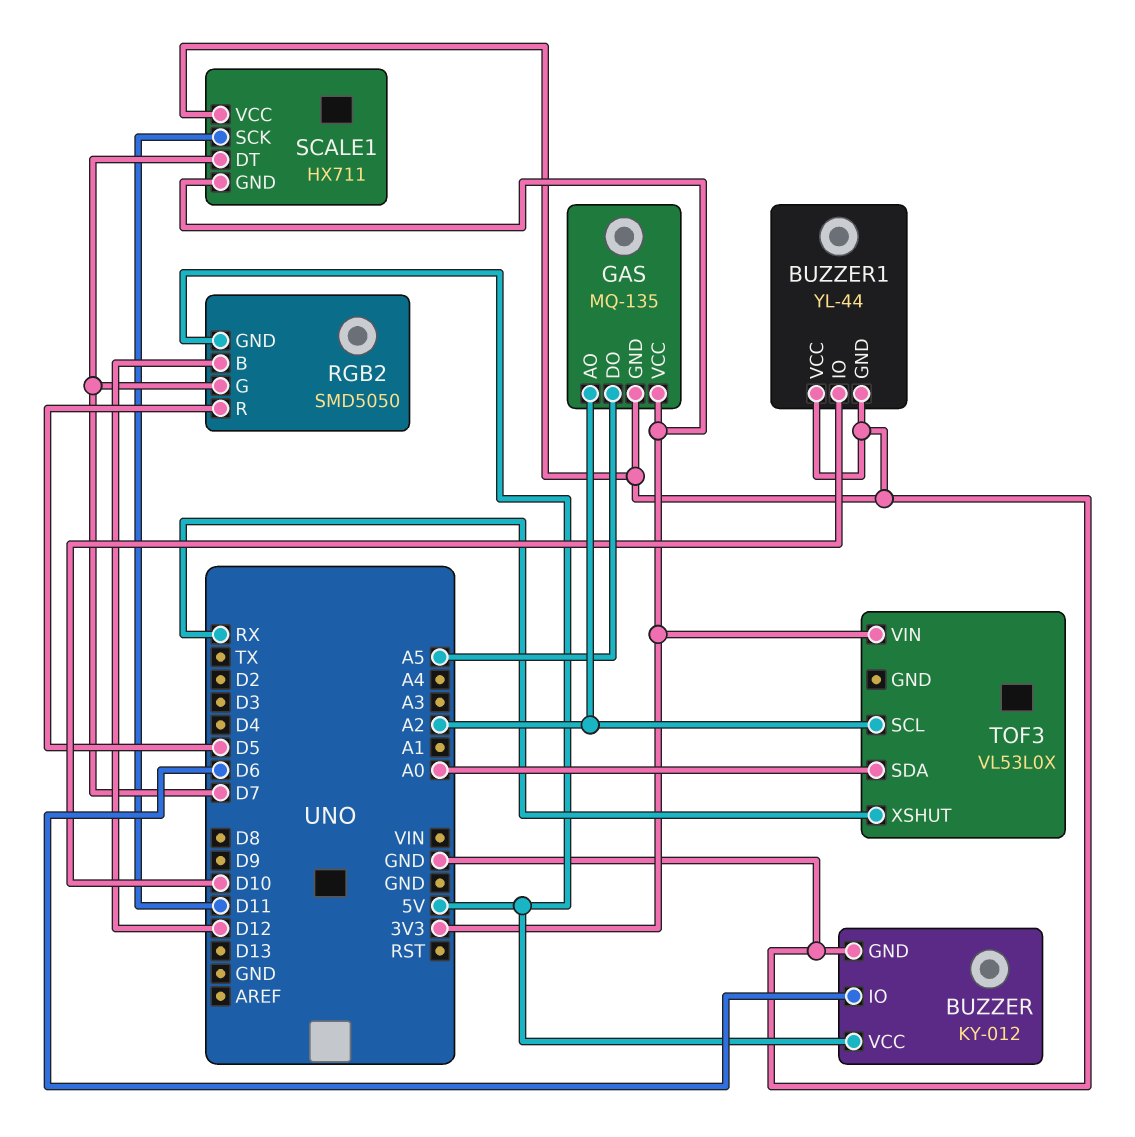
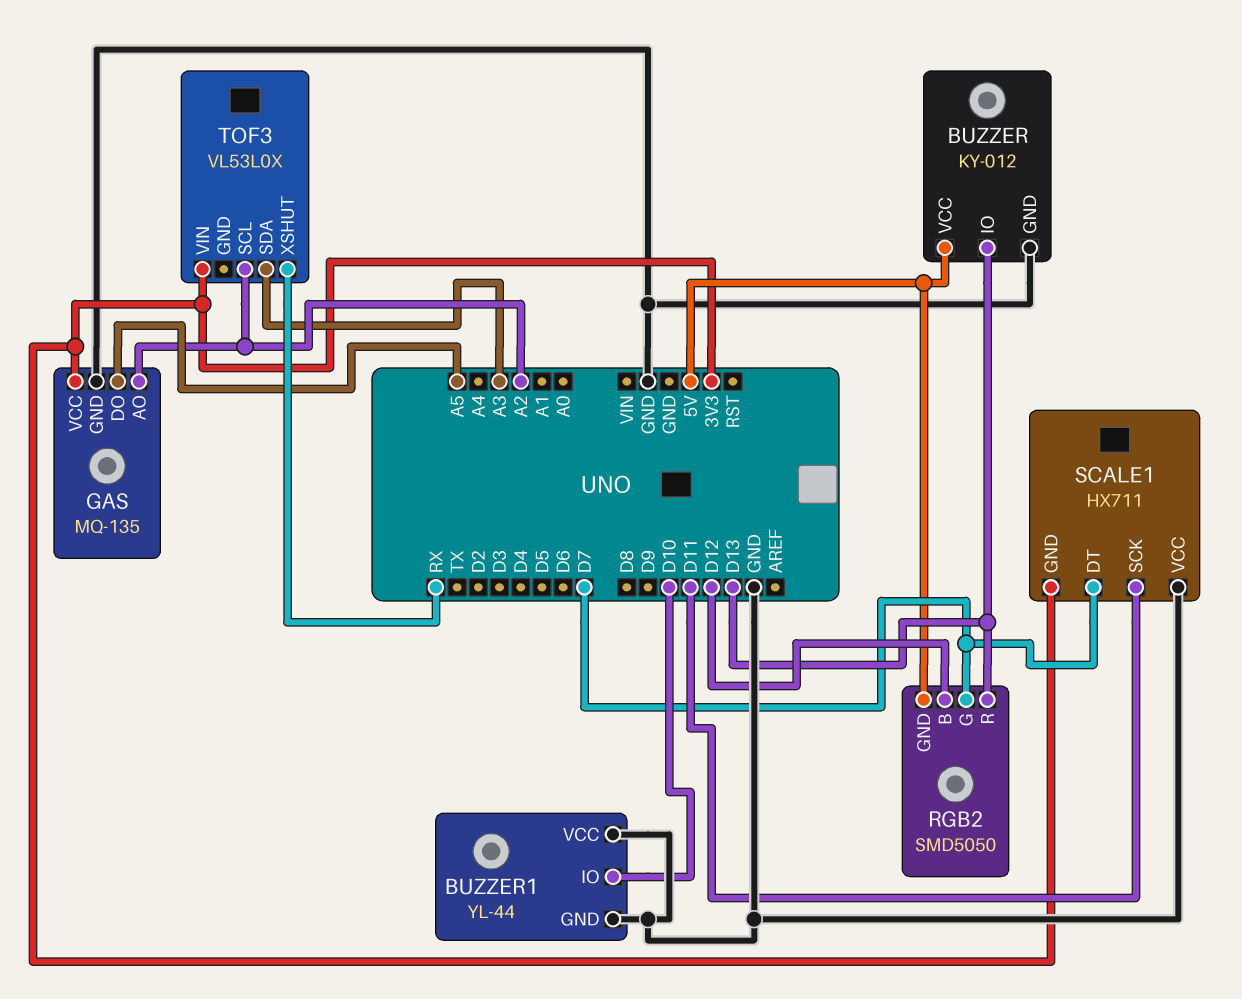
BUZZER pin IO: D6 -> D13
RGB2 pin R: D5 -> D13
TOF3 pin SDA: A0 -> A3

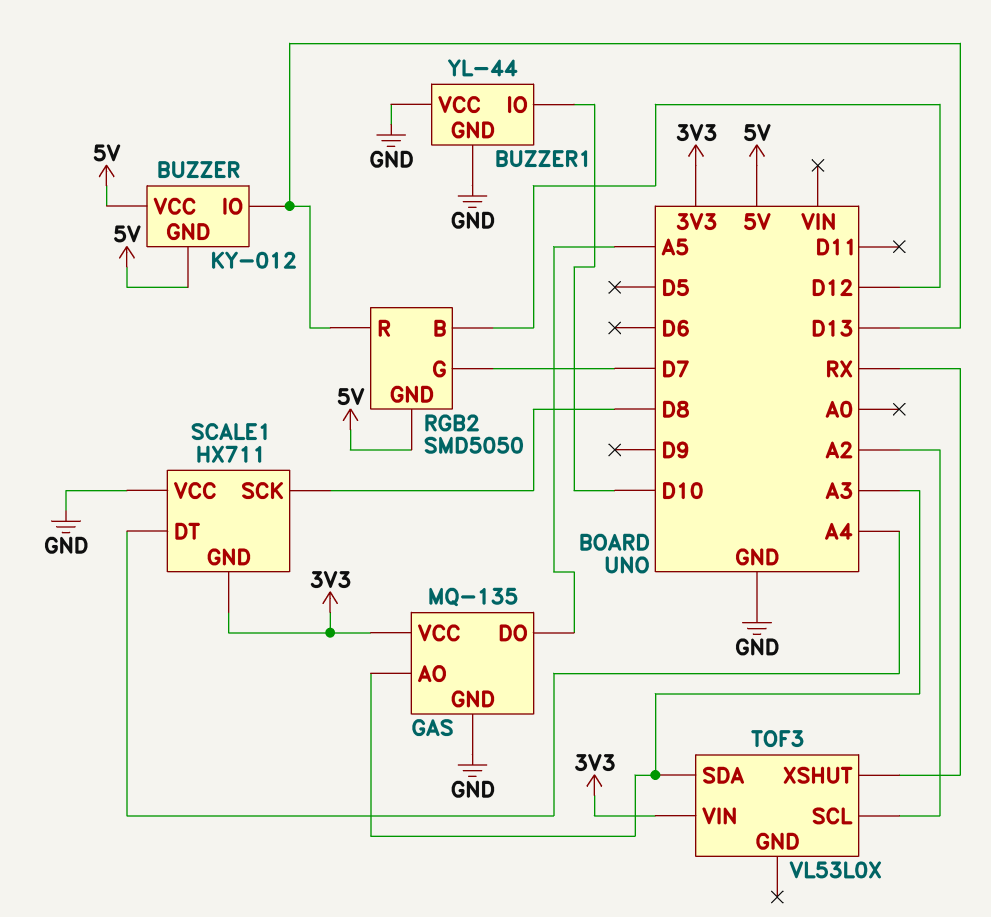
BUZZER pin GND: GND -> 5V
GAS pin AO: A2 -> A3
SCALE1 pin DT: D7 -> A4
SCALE1 pin SCK: D11 -> D8

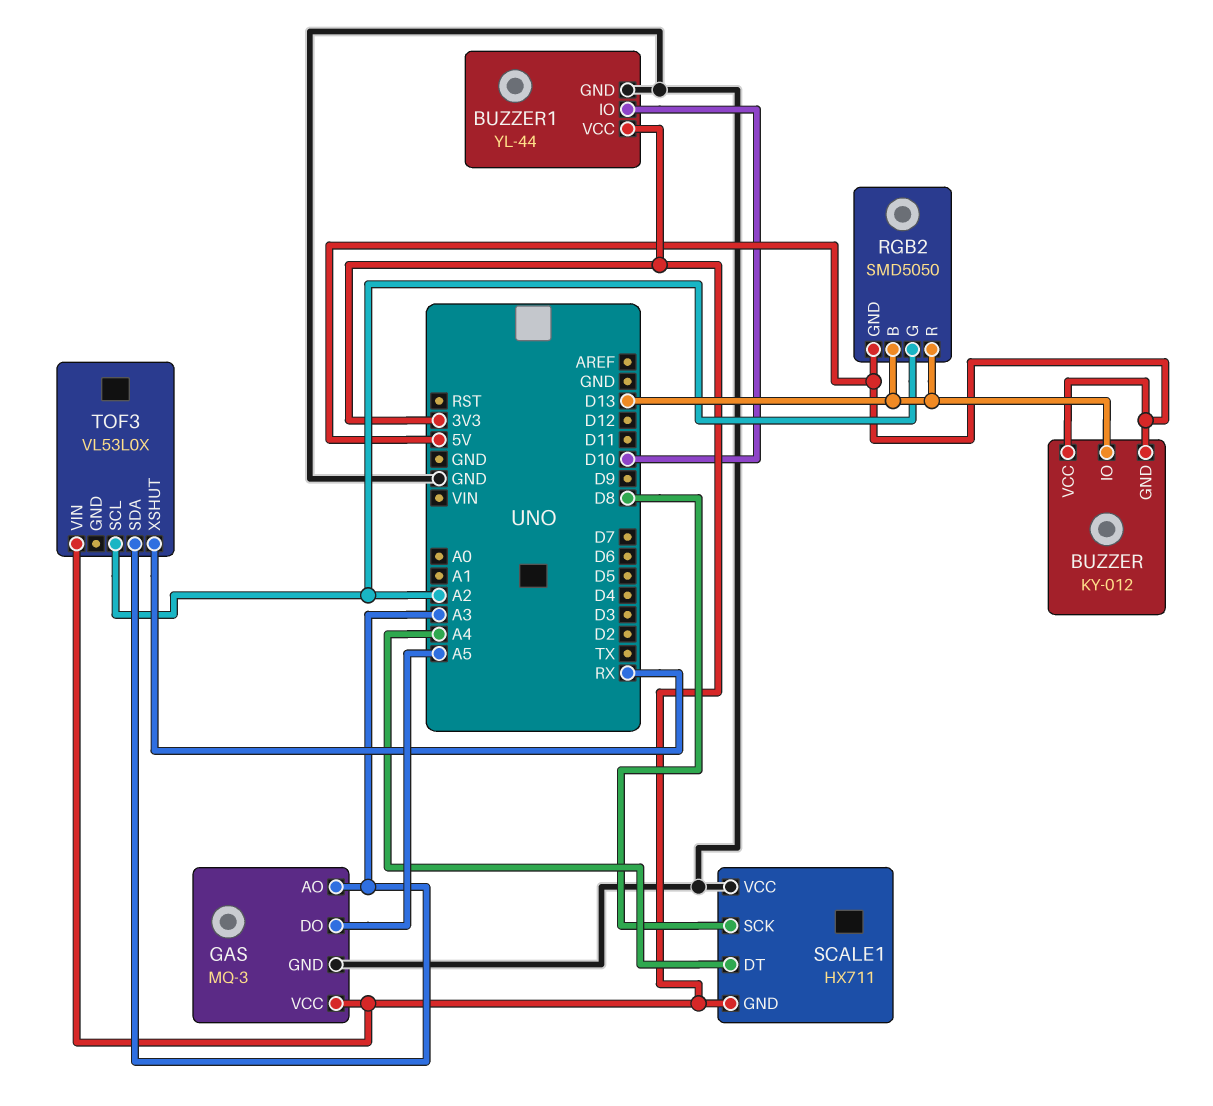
BUZZER1 pin VCC: GND -> 3V3
GAS: MQ-135 -> MQ-3
RGB2 pin B: D12 -> D13
RGB2 pin G: D7 -> A2

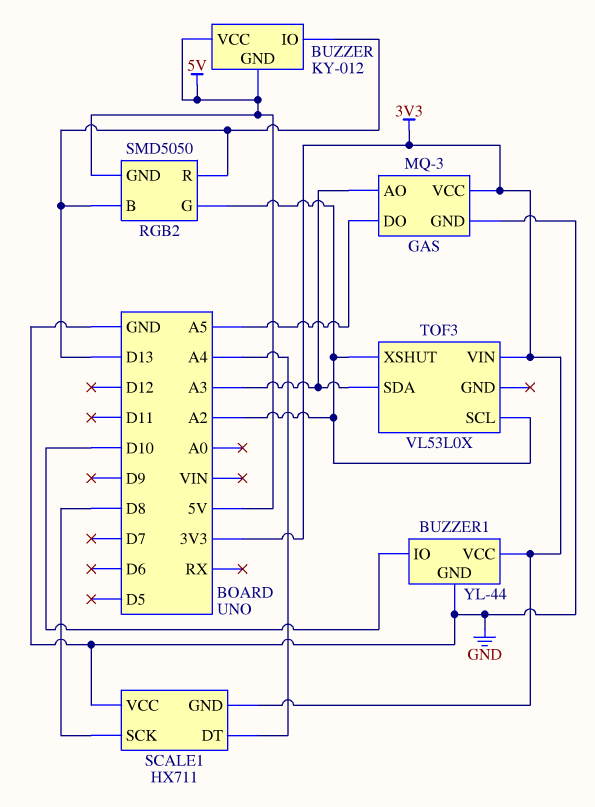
TOF3 pin XSHUT: RX -> A2

